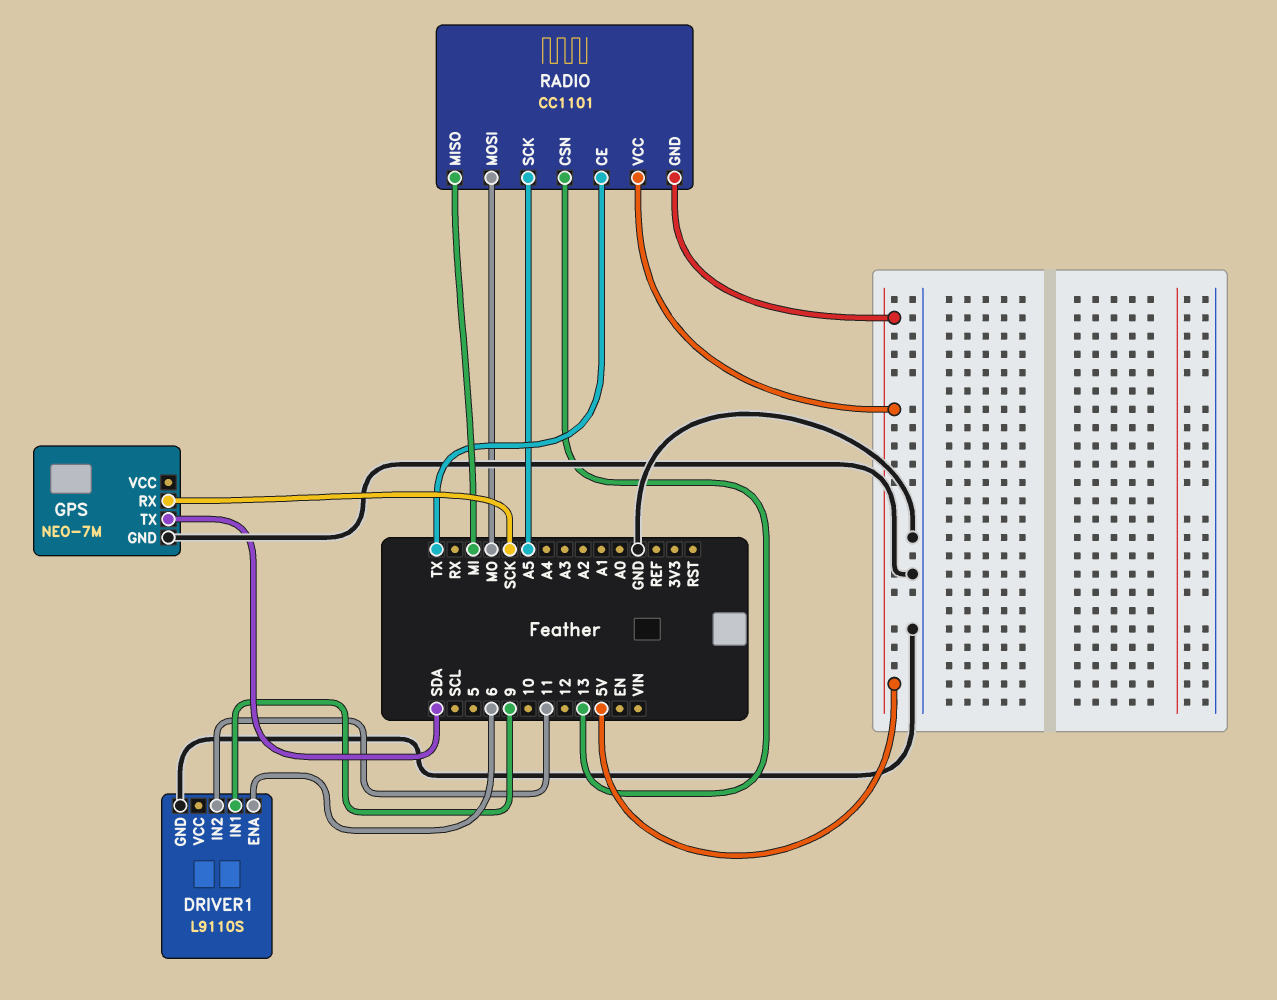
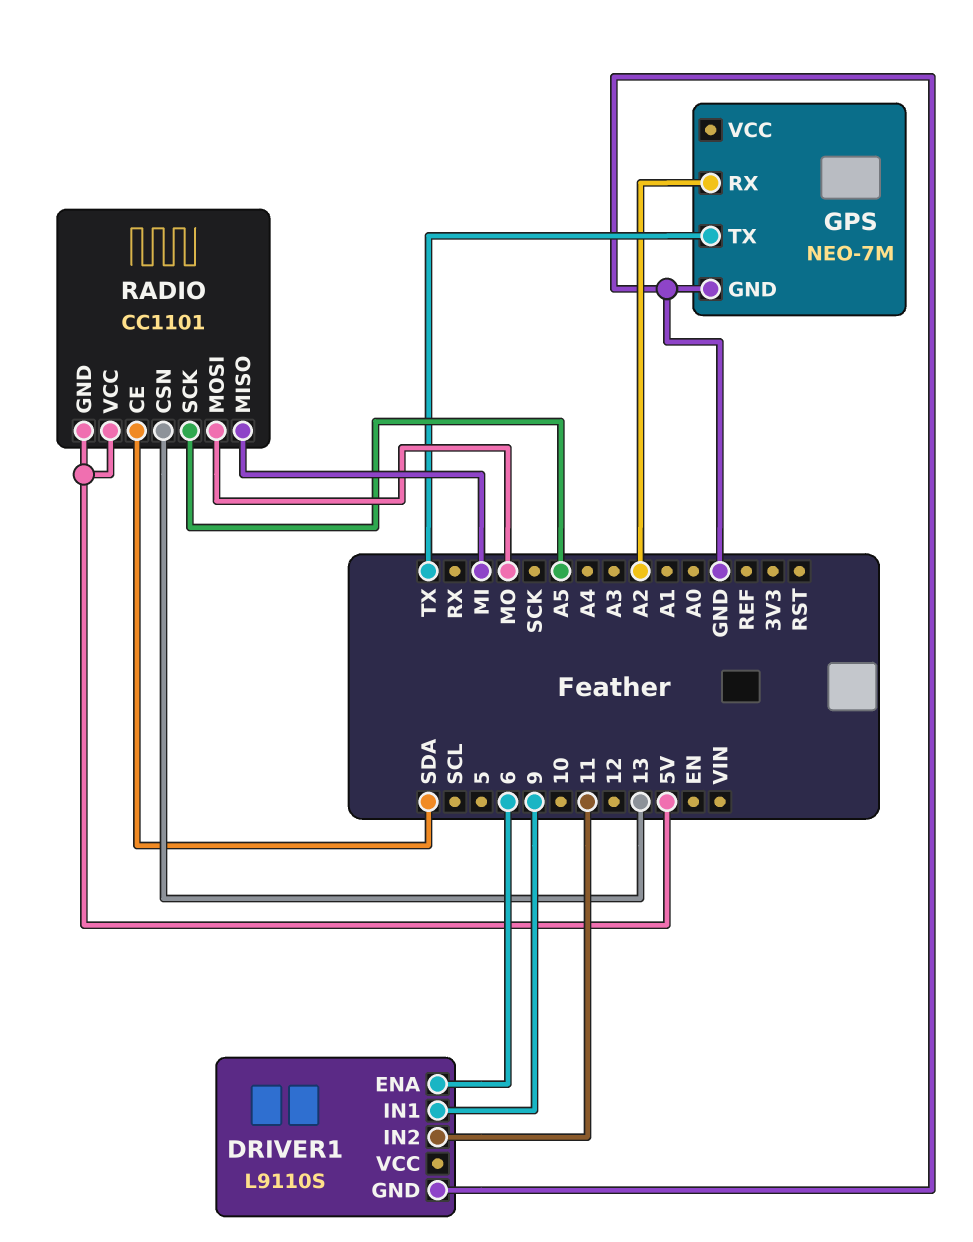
GPS pin RX: SCK -> A2
GPS pin TX: SDA -> TX
RADIO pin CE: TX -> SDA

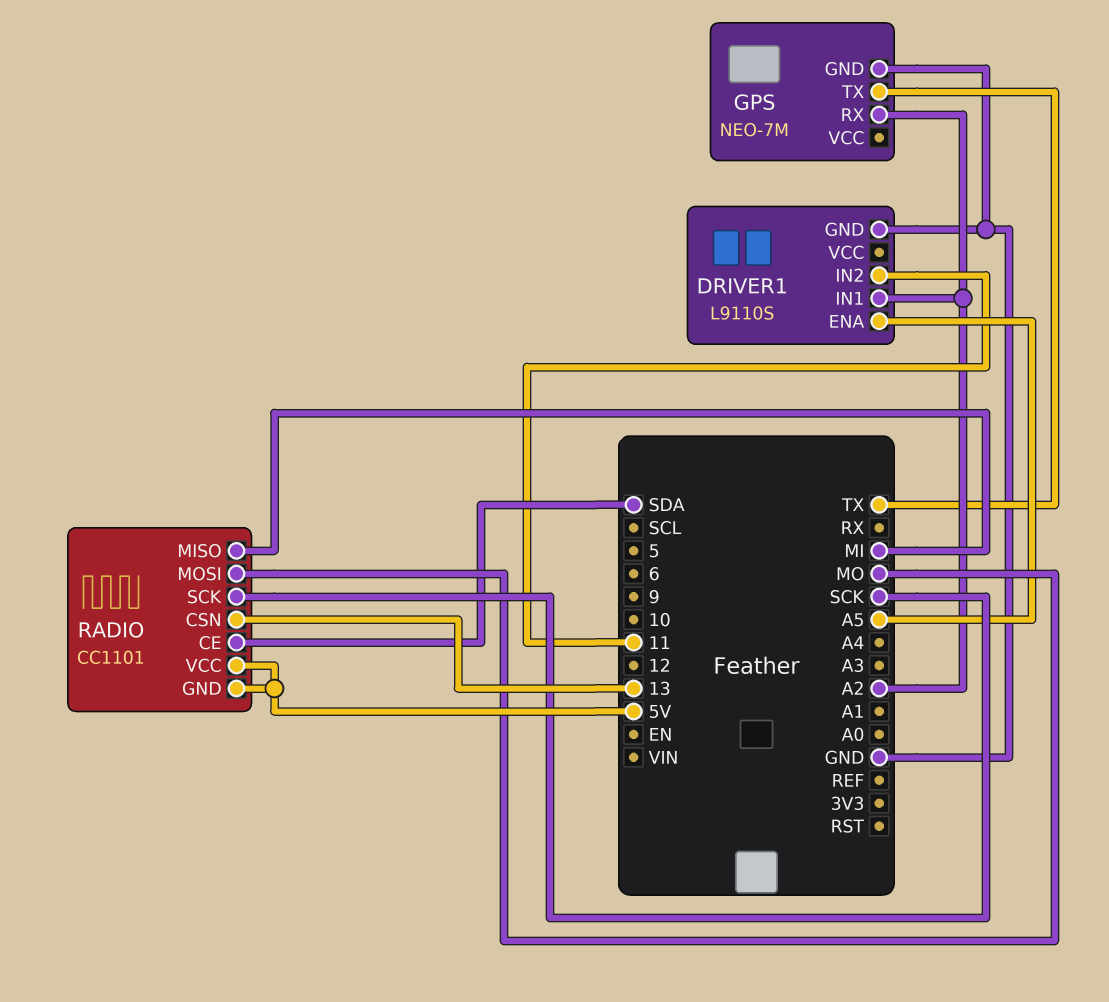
DRIVER1 pin ENA: 6 -> A5
DRIVER1 pin IN1: 9 -> A2
RADIO pin SCK: A5 -> SCK

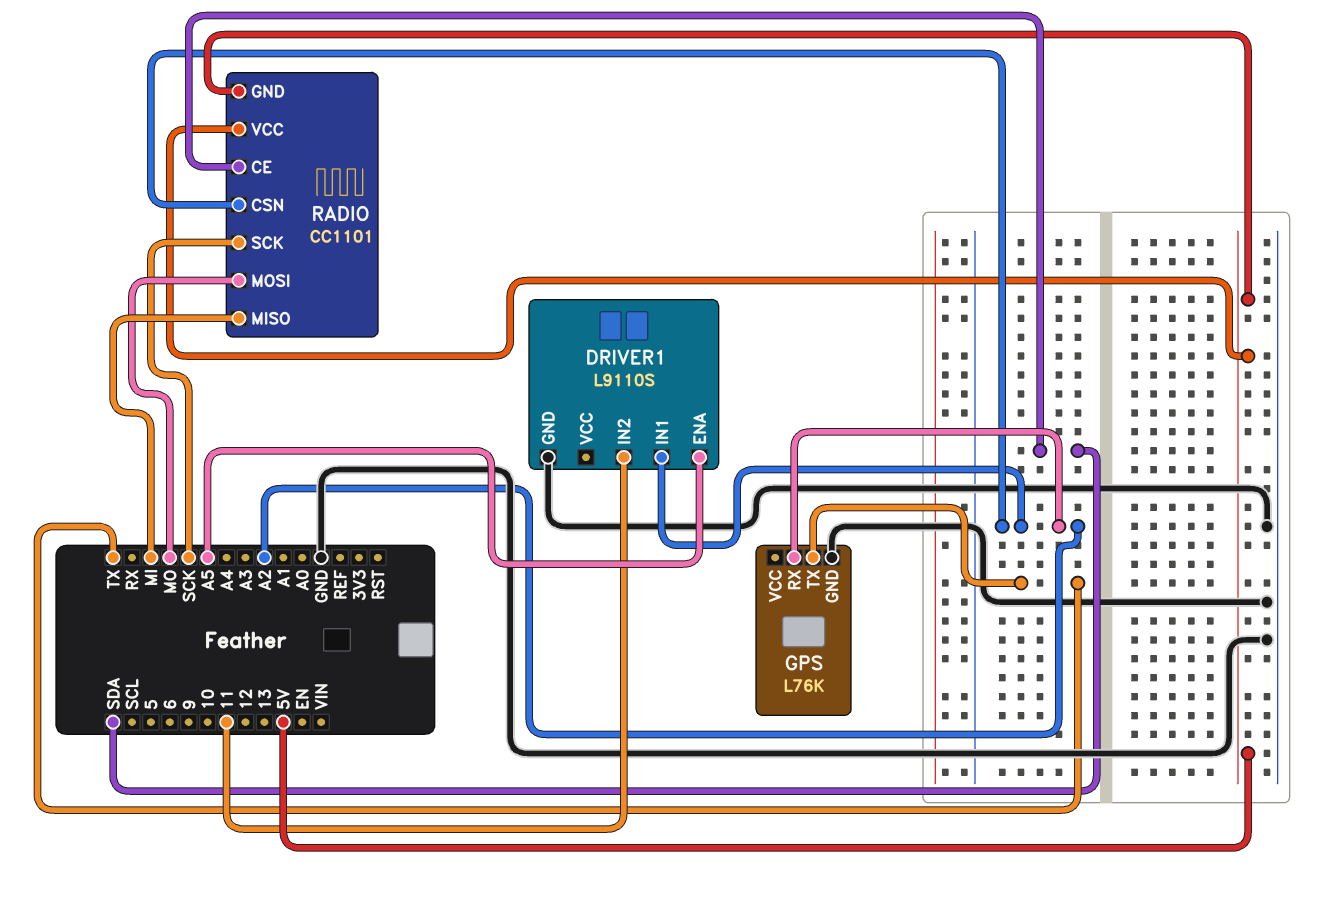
GPS: NEO-7M -> L76K
RADIO pin CSN: 13 -> A2

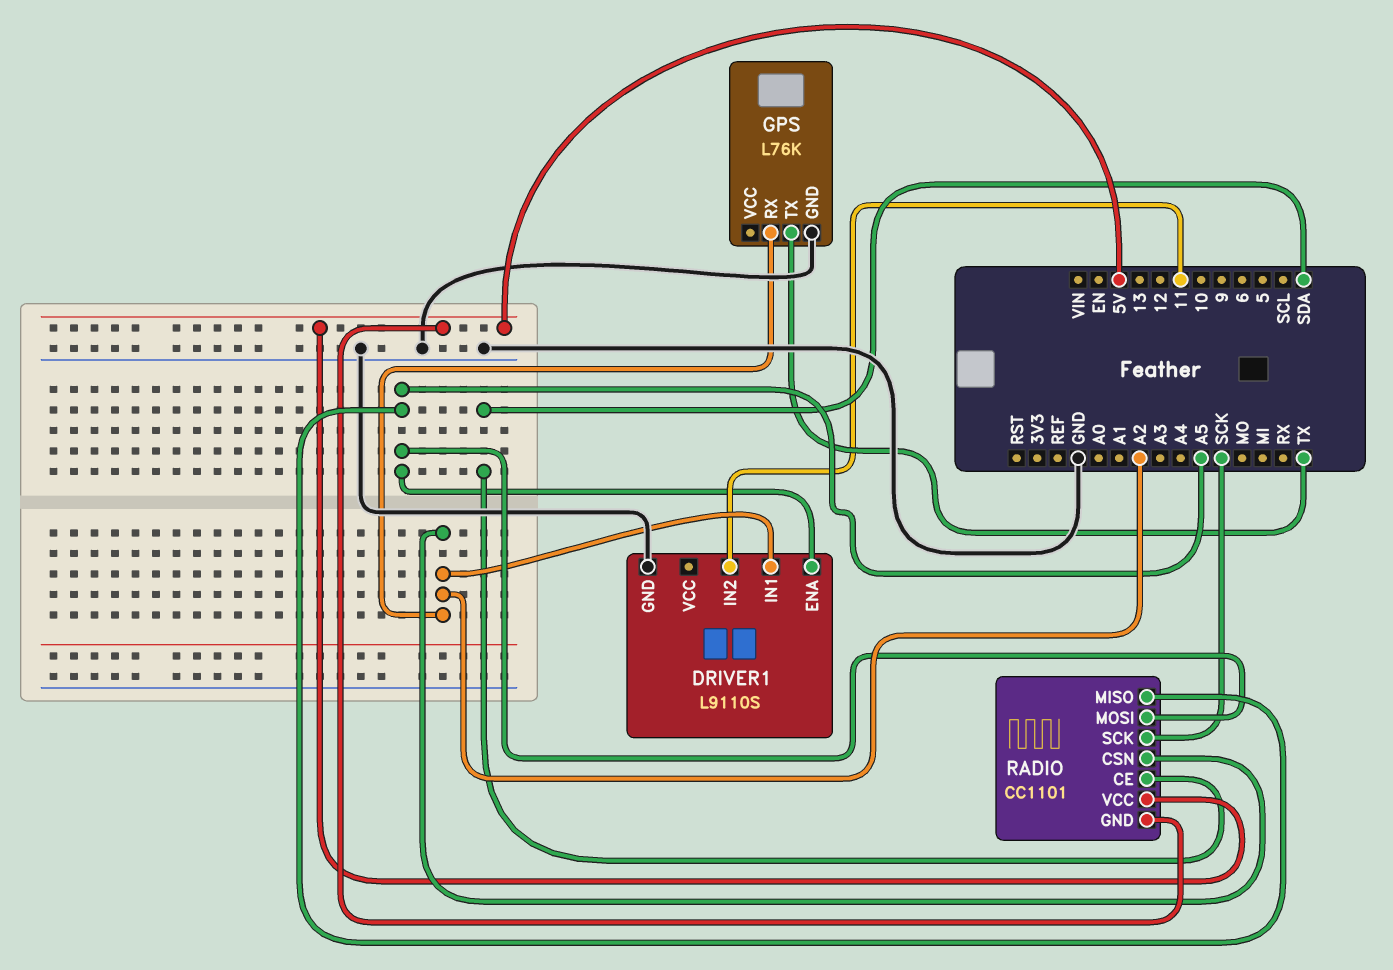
RADIO pin MISO: MI -> A5
RADIO pin MOSI: MO -> A5

